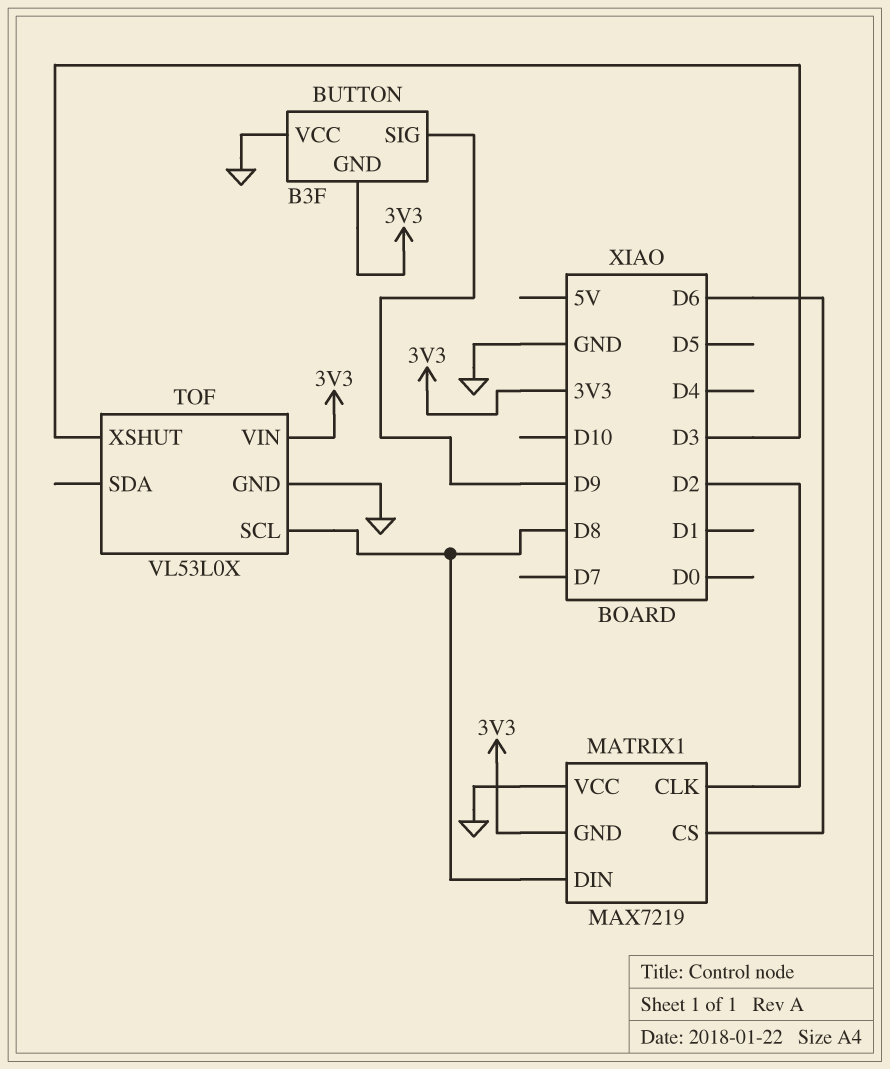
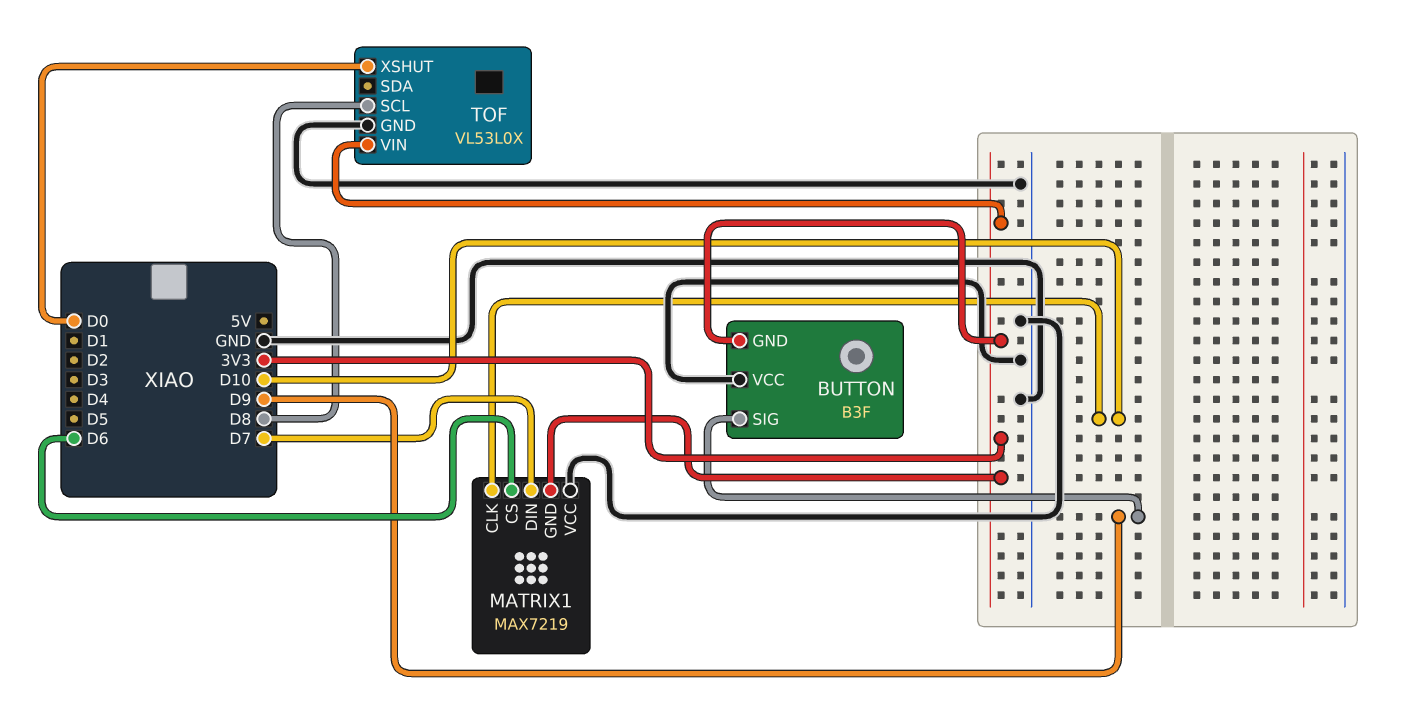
MATRIX1 pin CLK: D2 -> D10
MATRIX1 pin DIN: D8 -> D7
TOF pin XSHUT: D3 -> D0

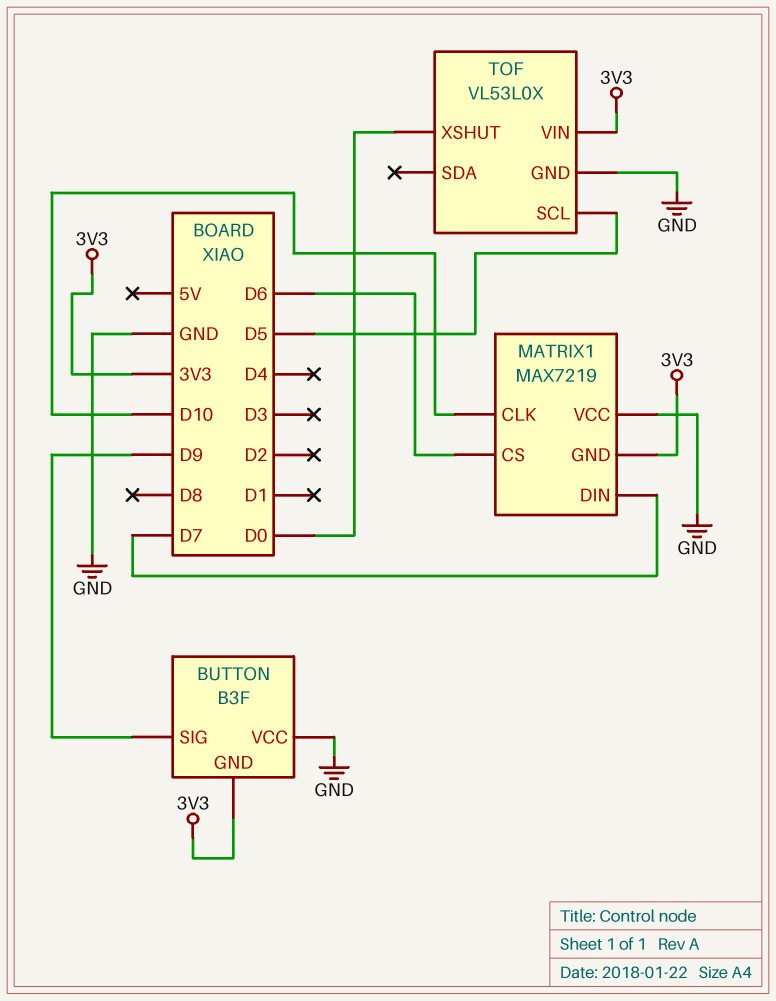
TOF pin SCL: D8 -> D5

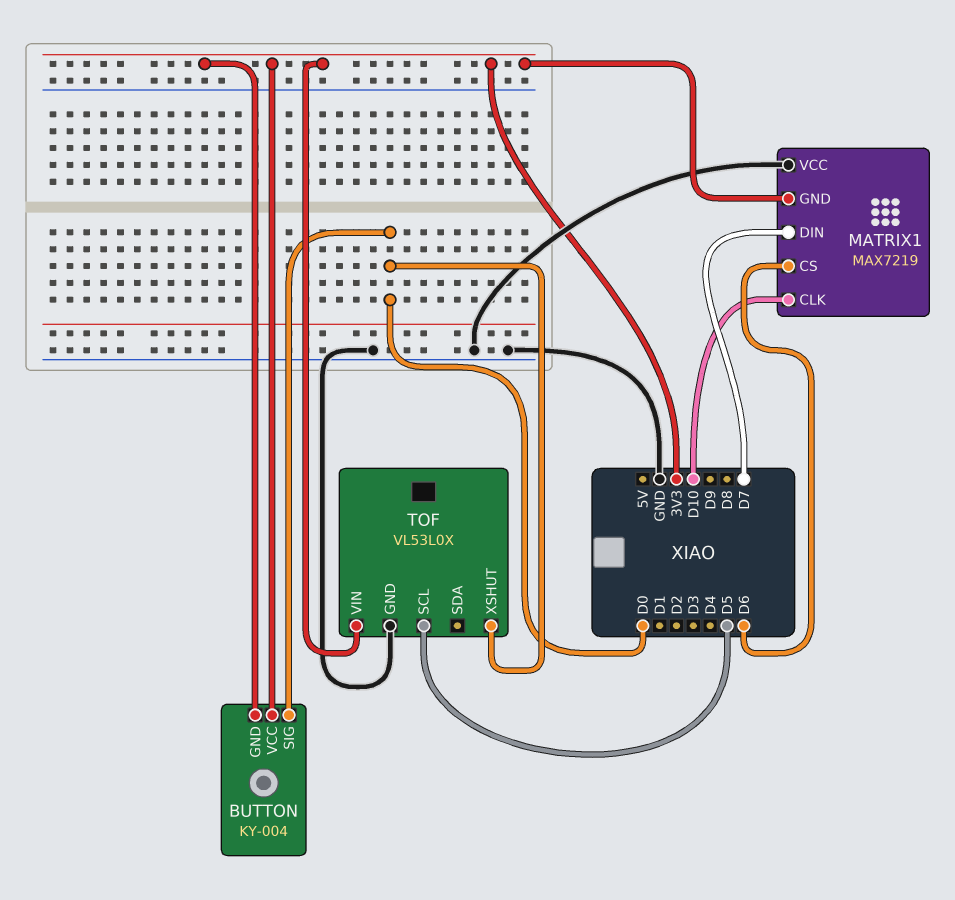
BUTTON: B3F -> KY-004
BUTTON pin SIG: D9 -> D0
BUTTON pin VCC: GND -> 3V3

